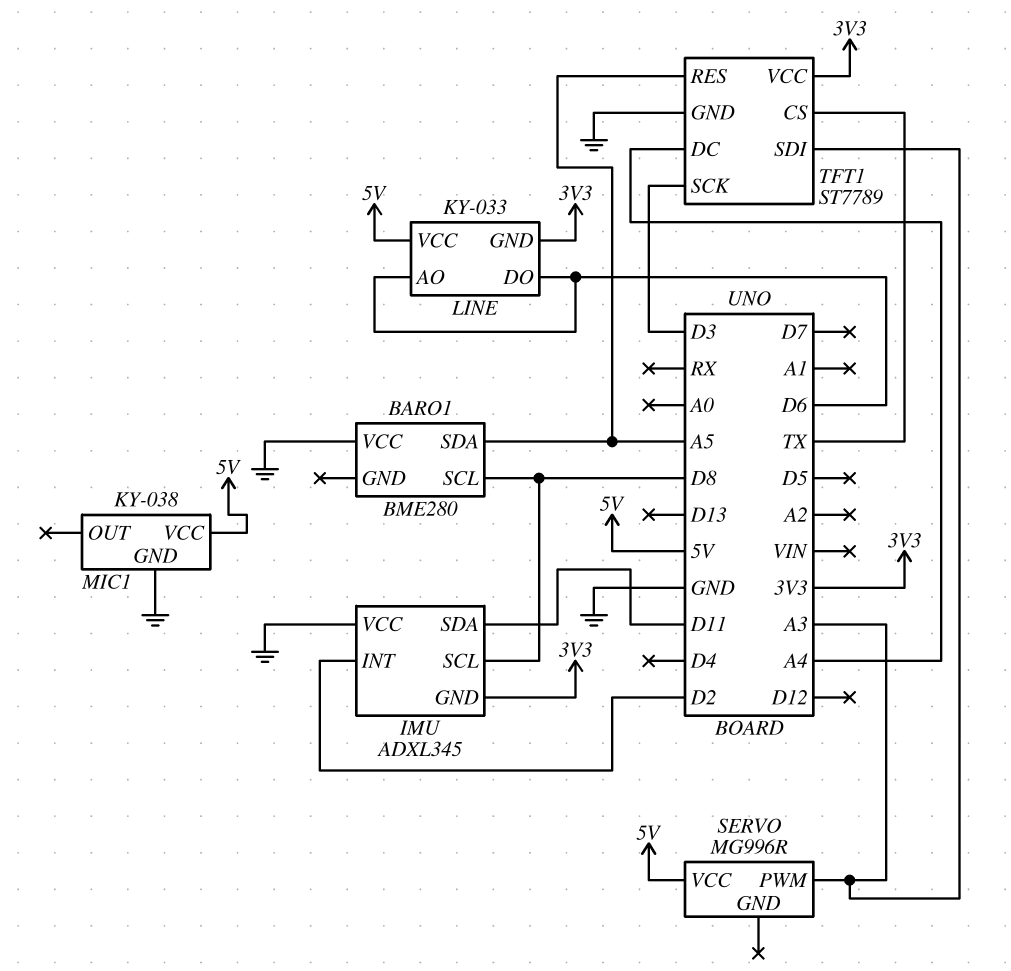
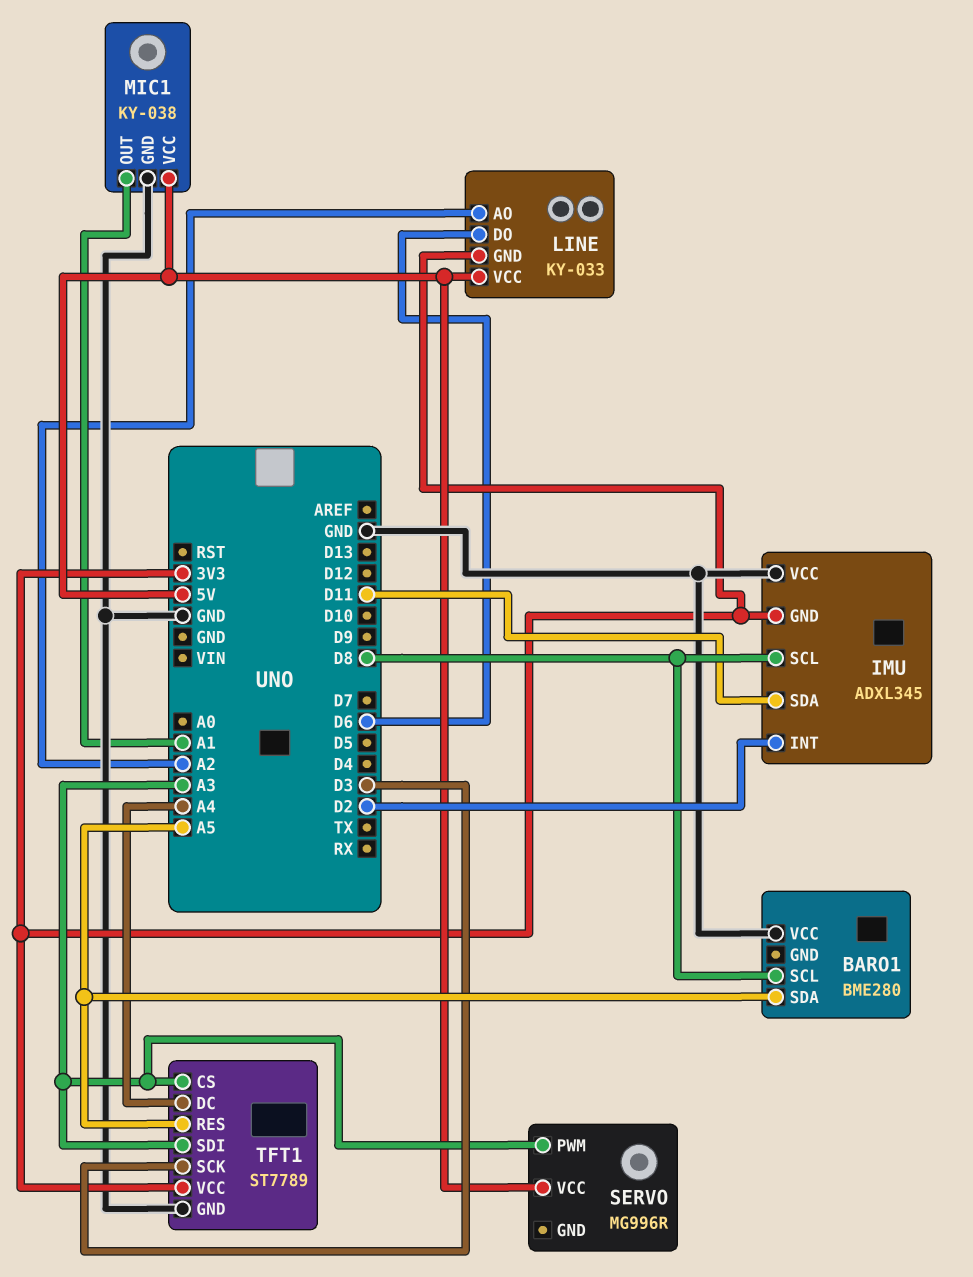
LINE pin AO: D6 -> A2
MIC1 pin OUT: none -> A1
TFT1 pin CS: TX -> A3

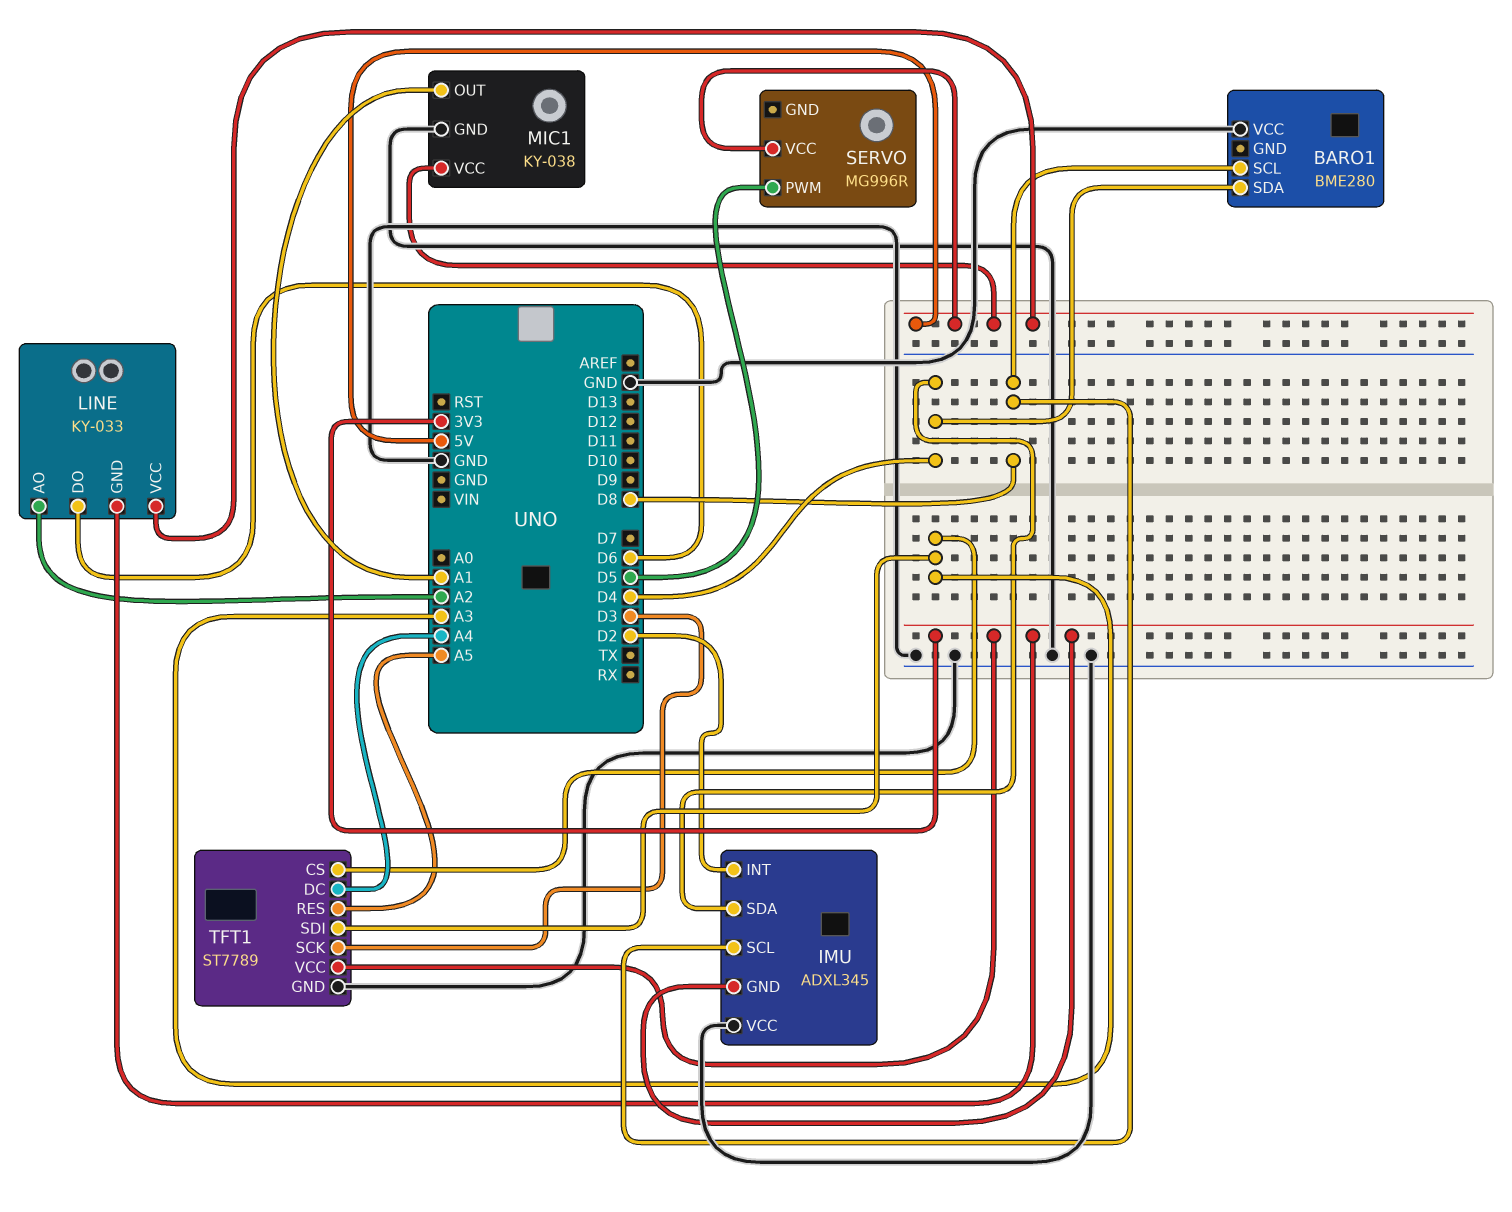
BARO1 pin SDA: A5 -> D4
IMU pin SDA: D11 -> D4
SERVO pin PWM: A3 -> D5

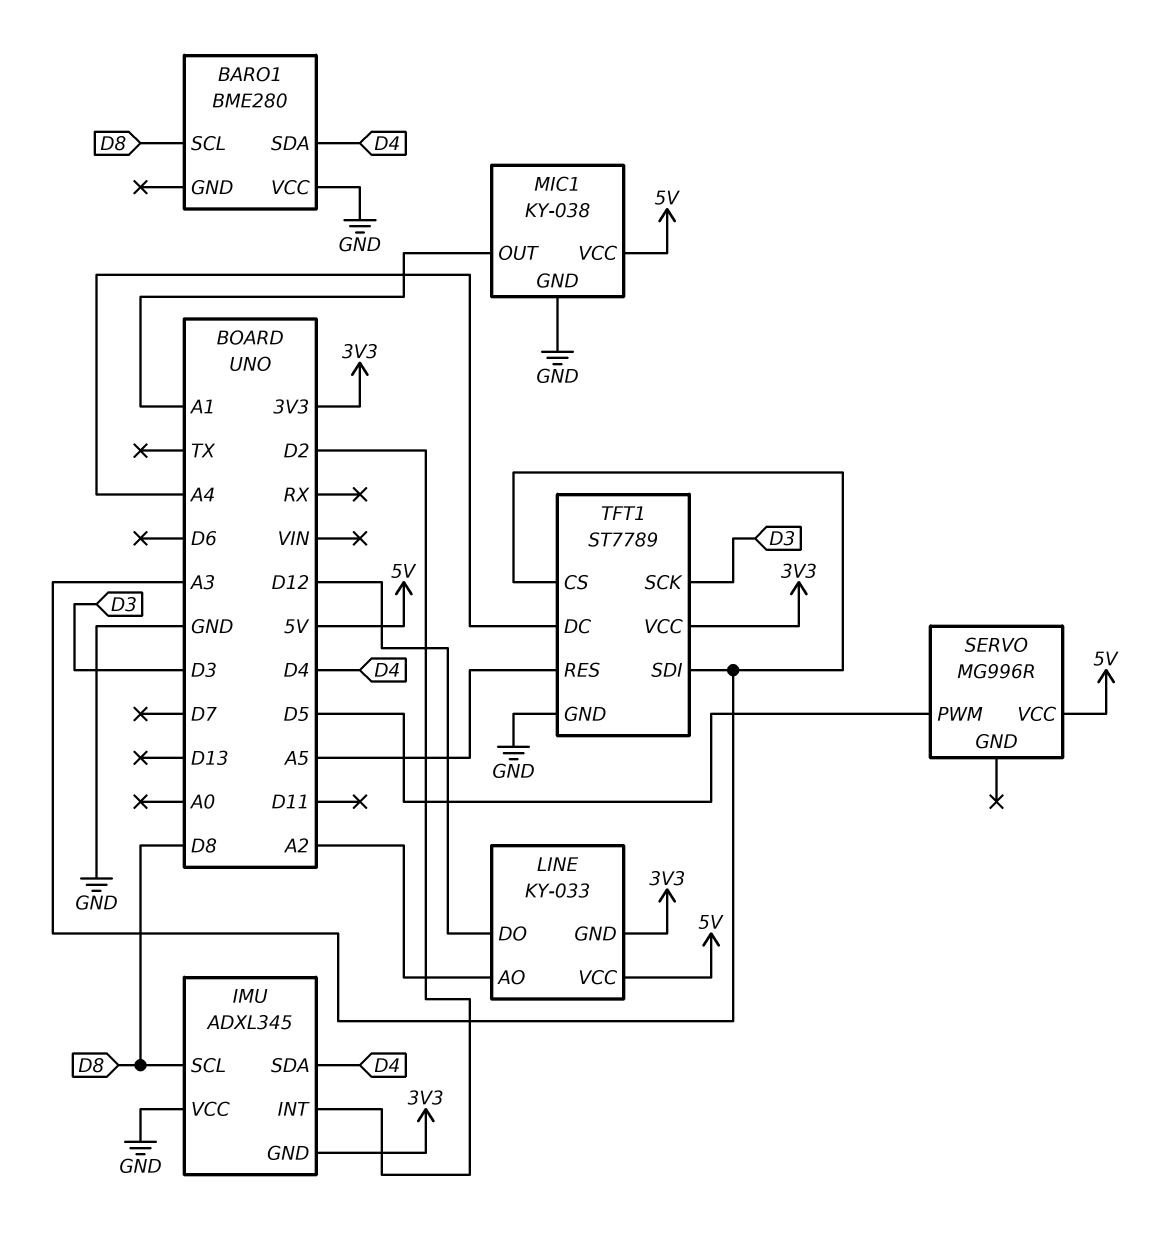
LINE pin DO: D6 -> D12

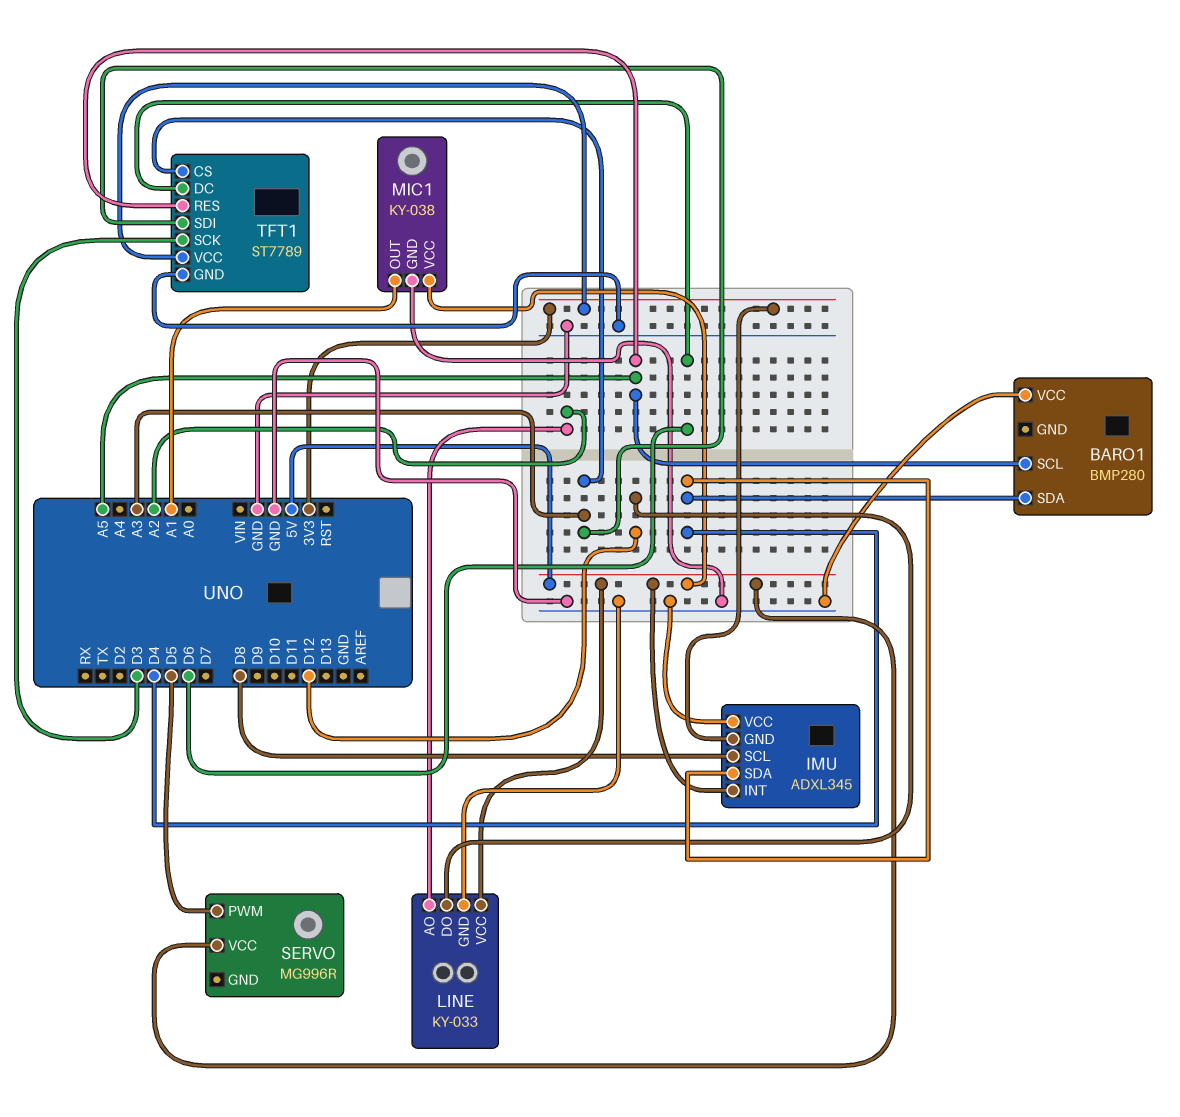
BARO1: BME280 -> BMP280
BARO1 pin SCL: D8 -> A5
IMU pin INT: D2 -> 5V
LINE pin GND: 3V3 -> GND
TFT1 pin DC: A4 -> D6

